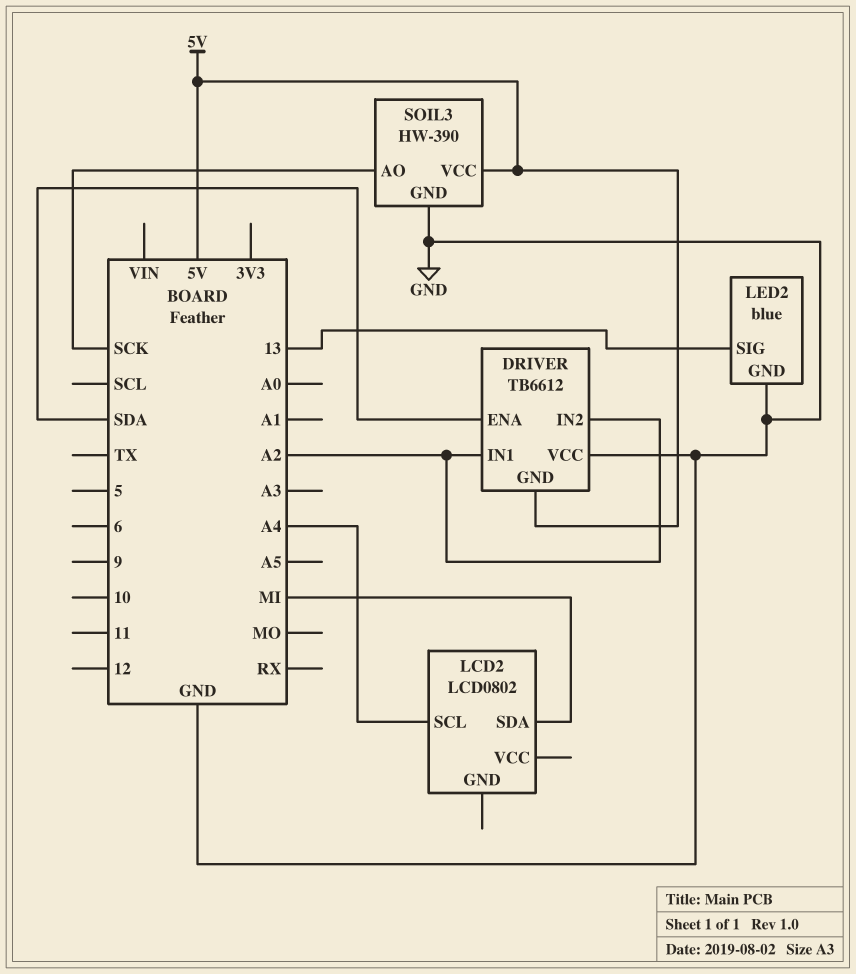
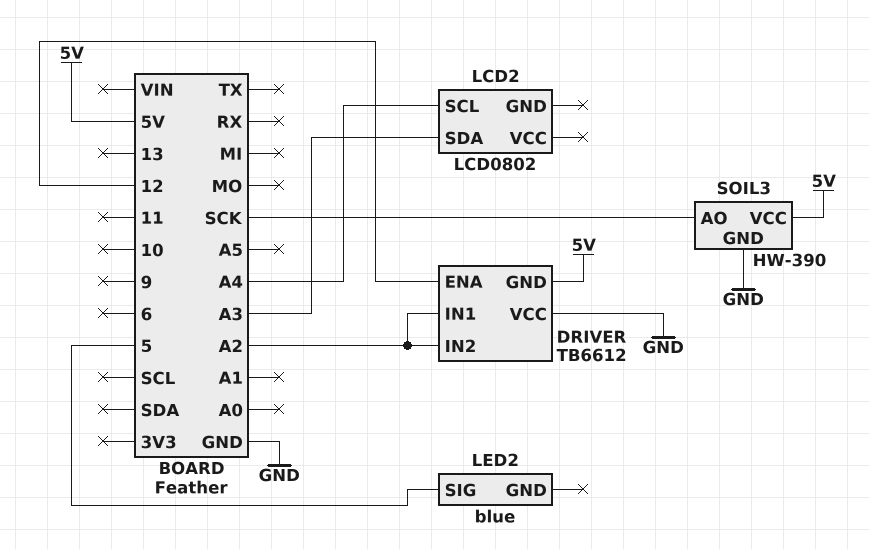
DRIVER pin ENA: SDA -> 12
LCD2 pin SDA: MI -> A3
LED2 pin GND: GND -> none
LED2 pin SIG: 13 -> 5

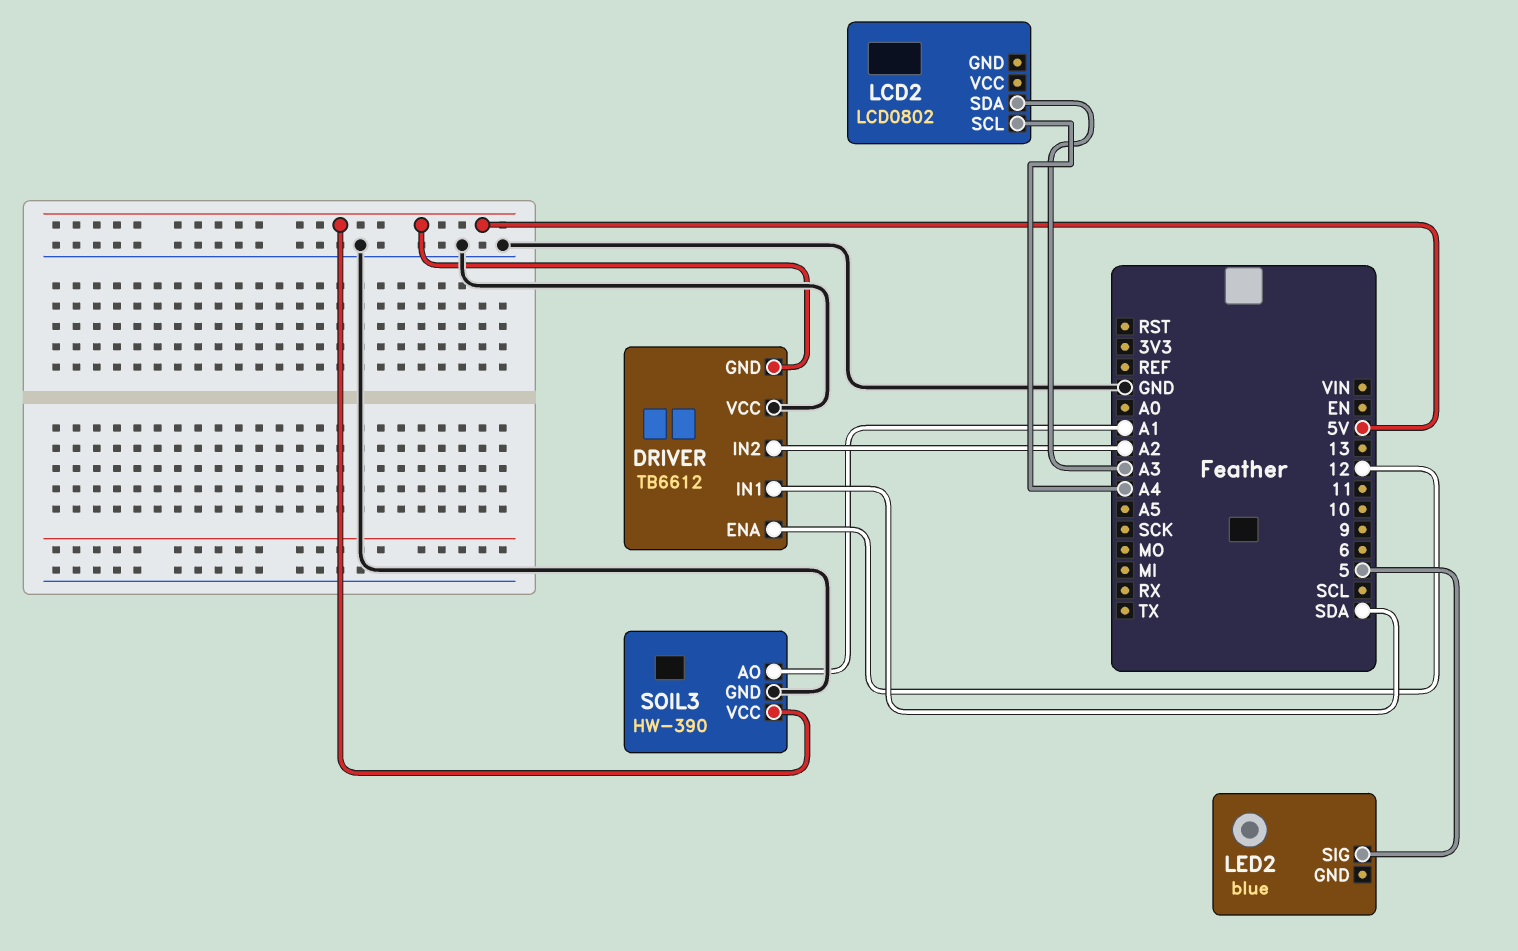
DRIVER pin IN1: A2 -> SDA
SOIL3 pin AO: SCK -> A1

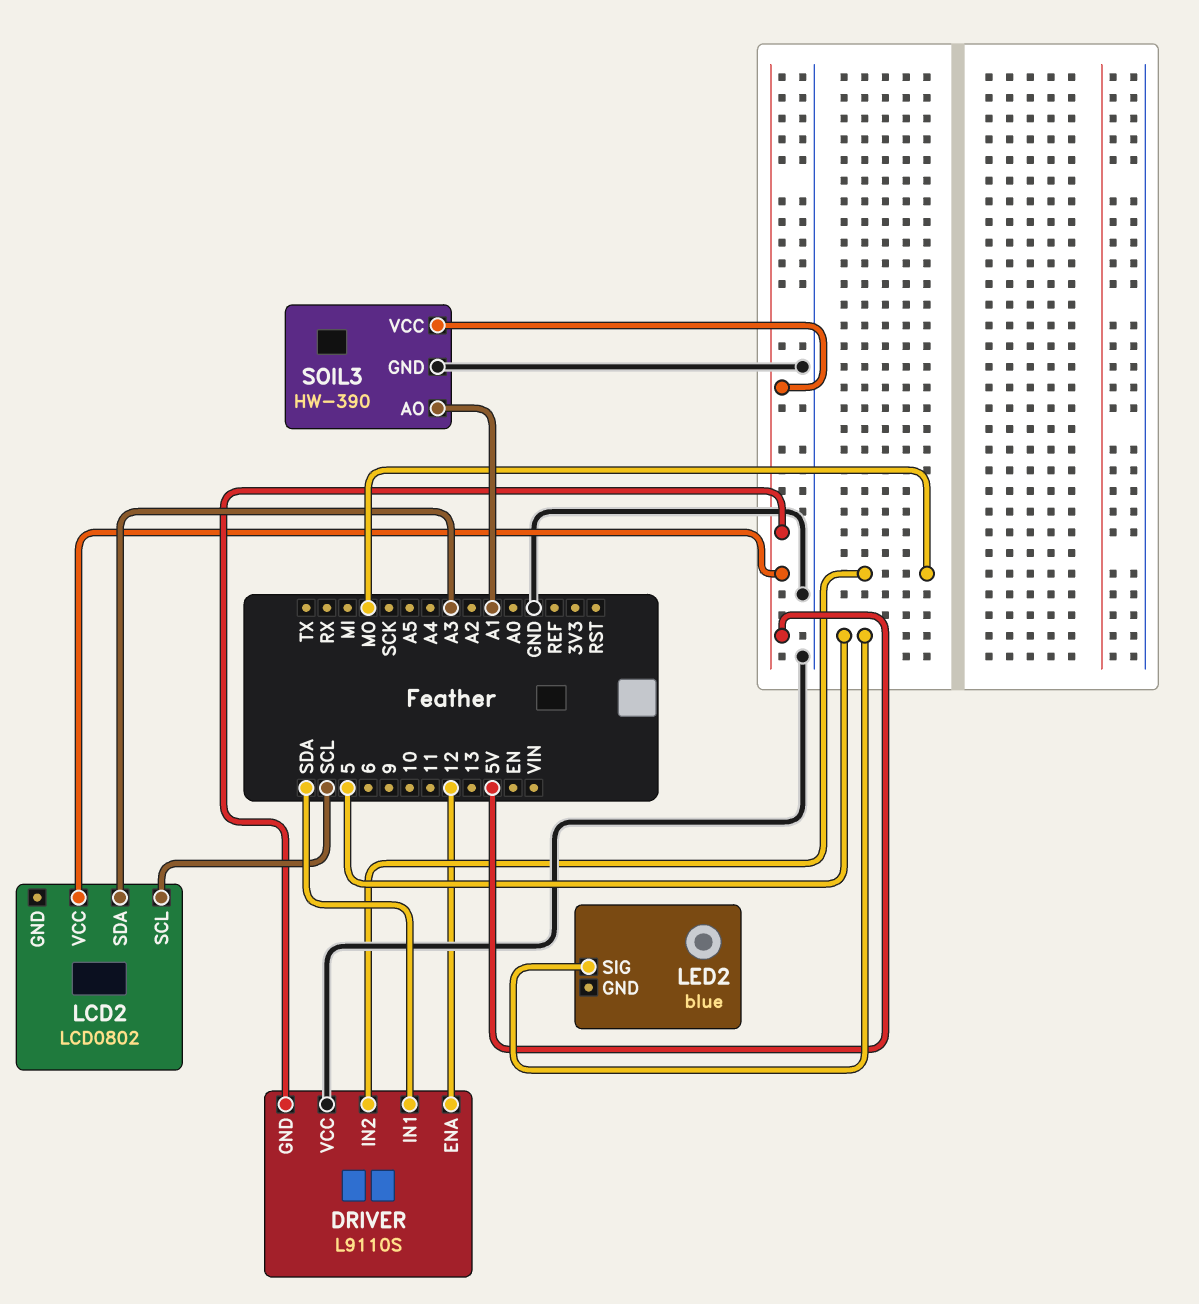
DRIVER: TB6612 -> L9110S
DRIVER pin IN2: A2 -> MO
LCD2 pin SCL: A4 -> SCL
LCD2 pin VCC: none -> 5V

